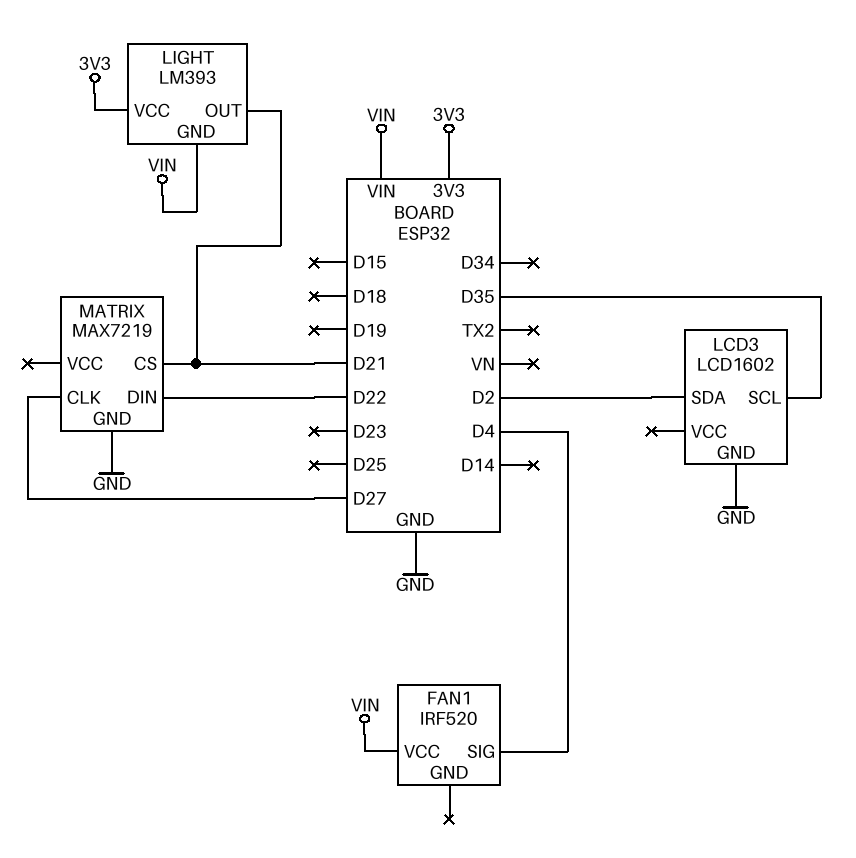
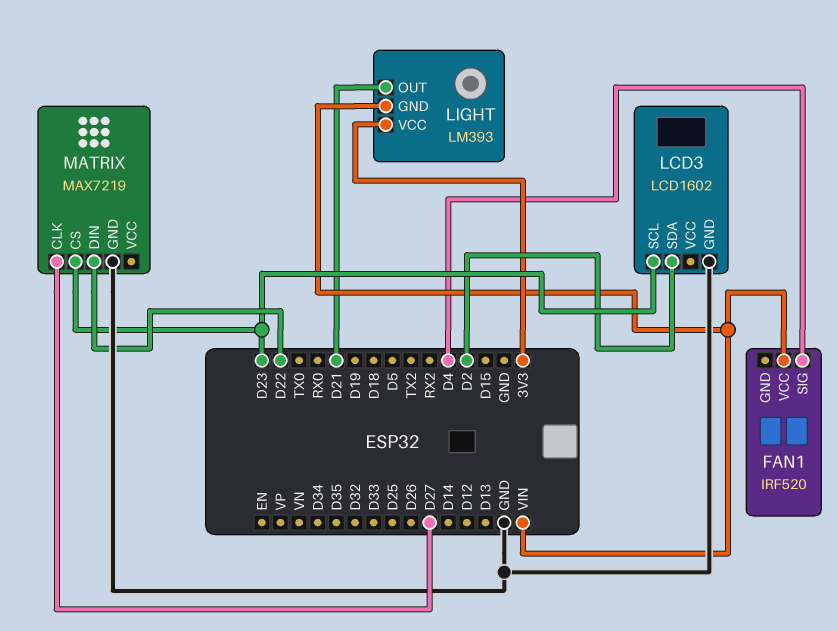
LCD3 pin SCL: D35 -> D23
MATRIX pin CS: D21 -> D23

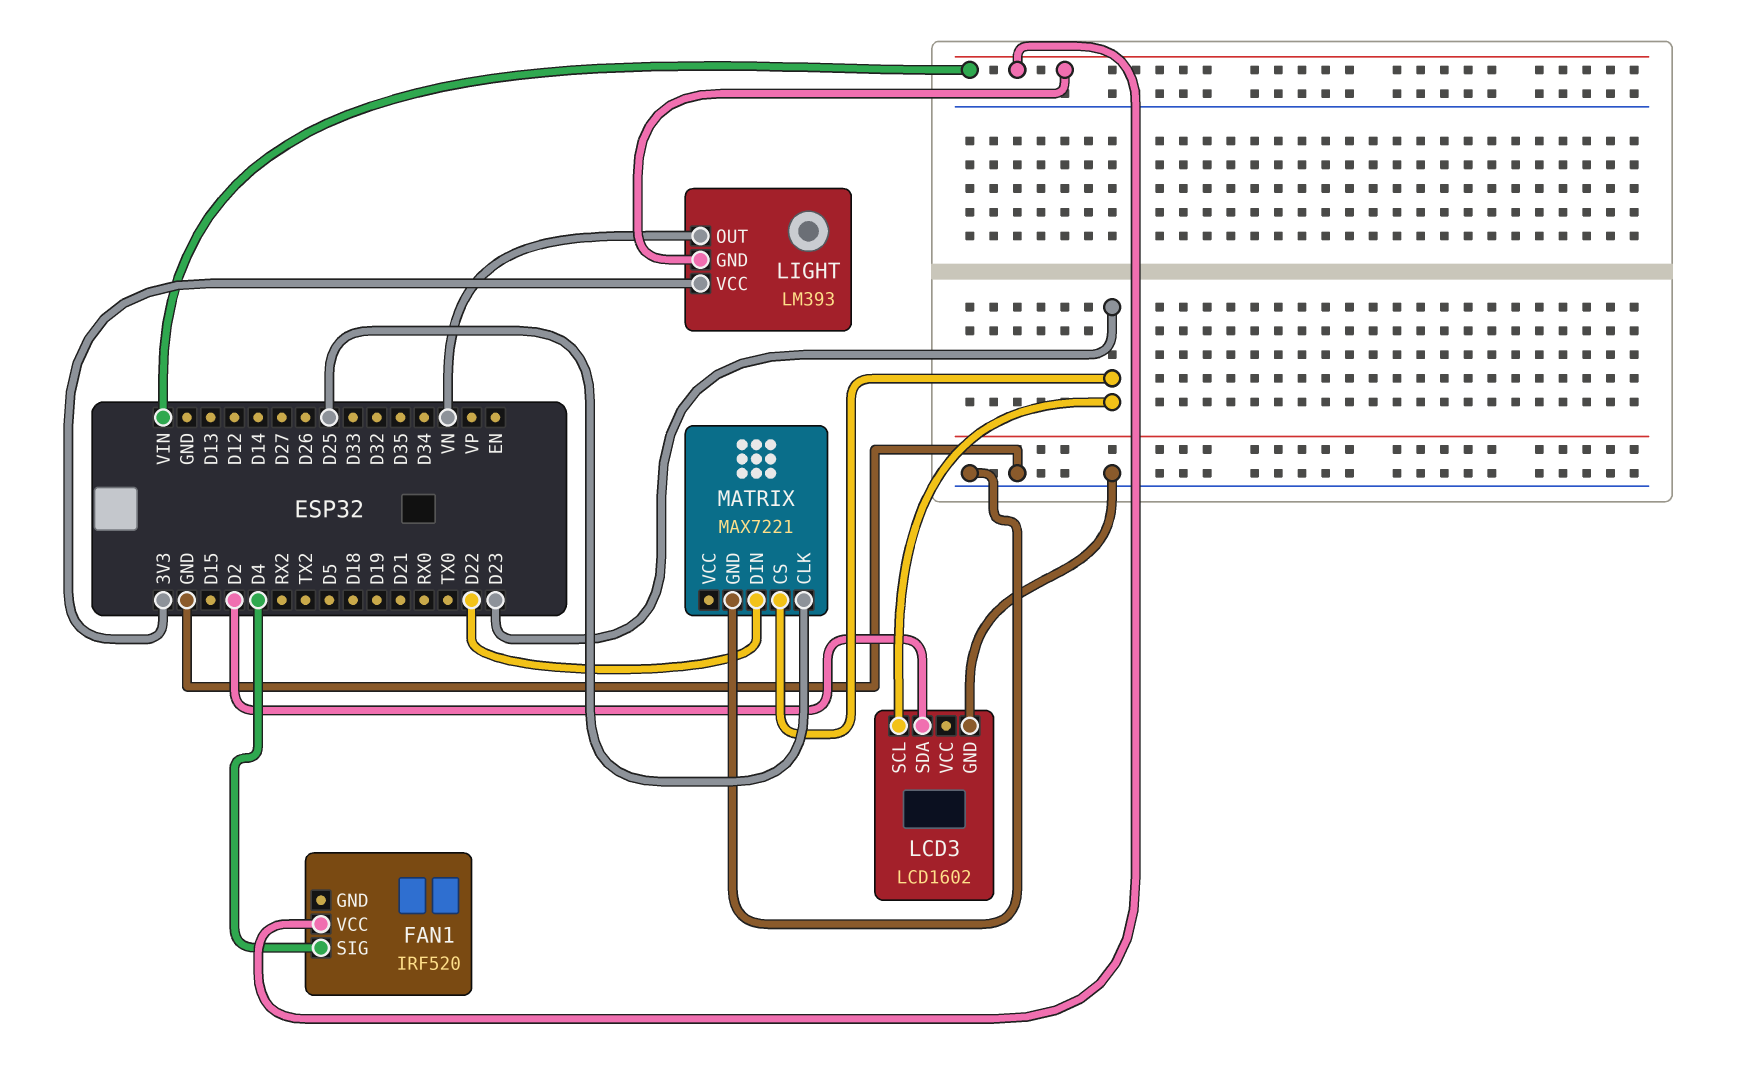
LIGHT pin OUT: D21 -> VN
MATRIX: MAX7219 -> MAX7221
MATRIX pin CLK: D27 -> D25

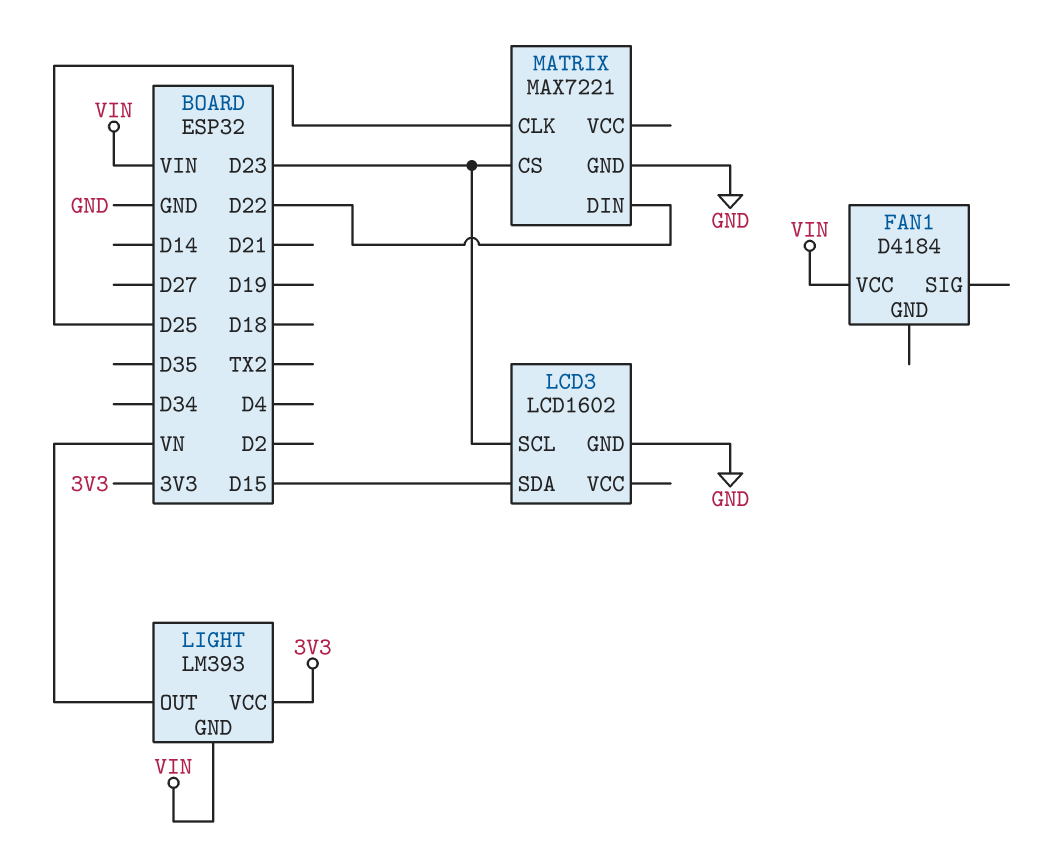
FAN1: IRF520 -> D4184
FAN1 pin SIG: D4 -> none
LCD3 pin SDA: D2 -> D15

